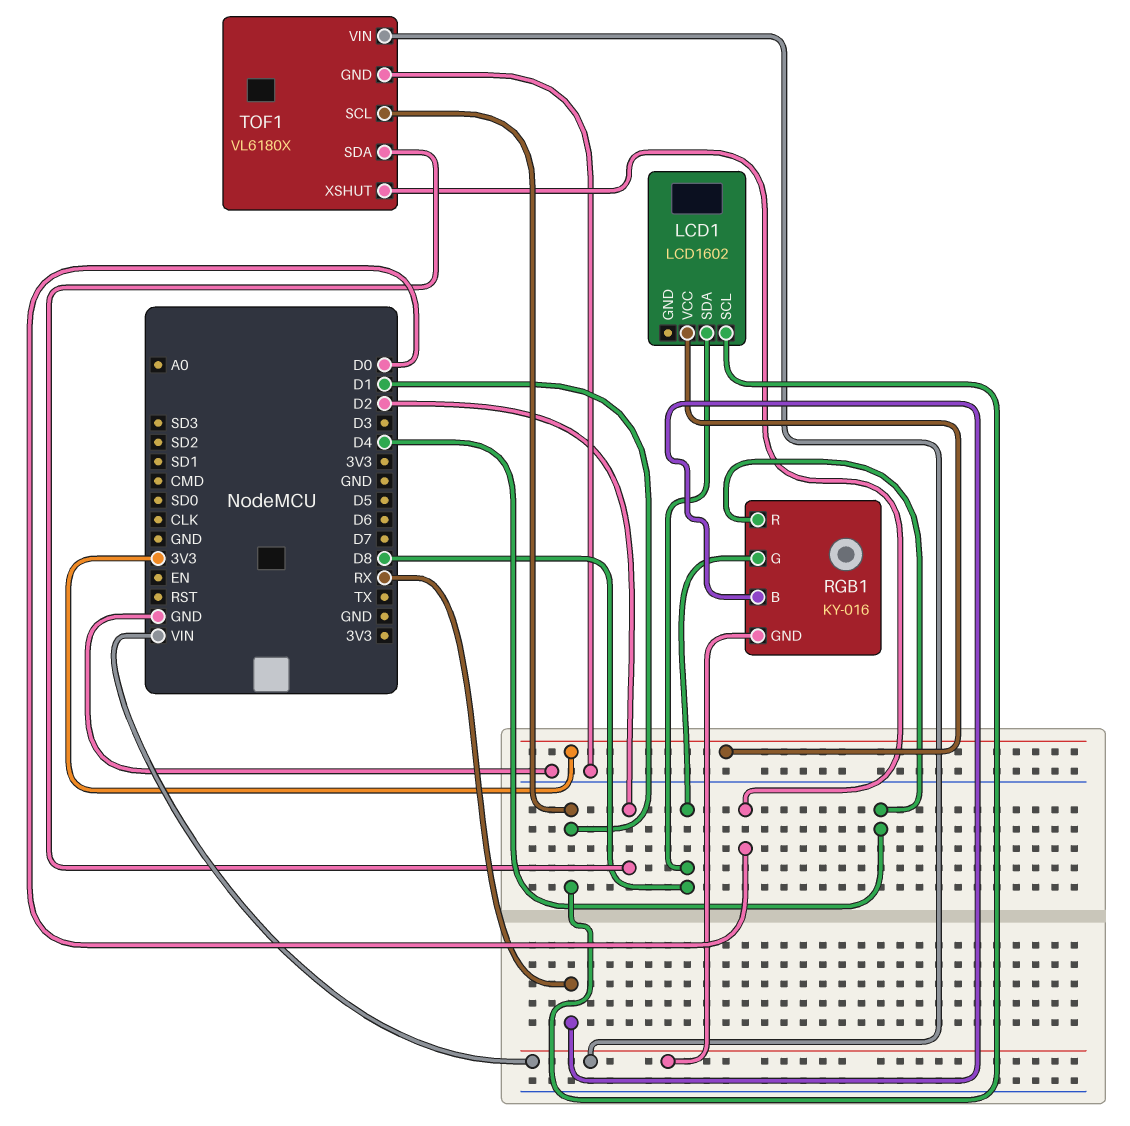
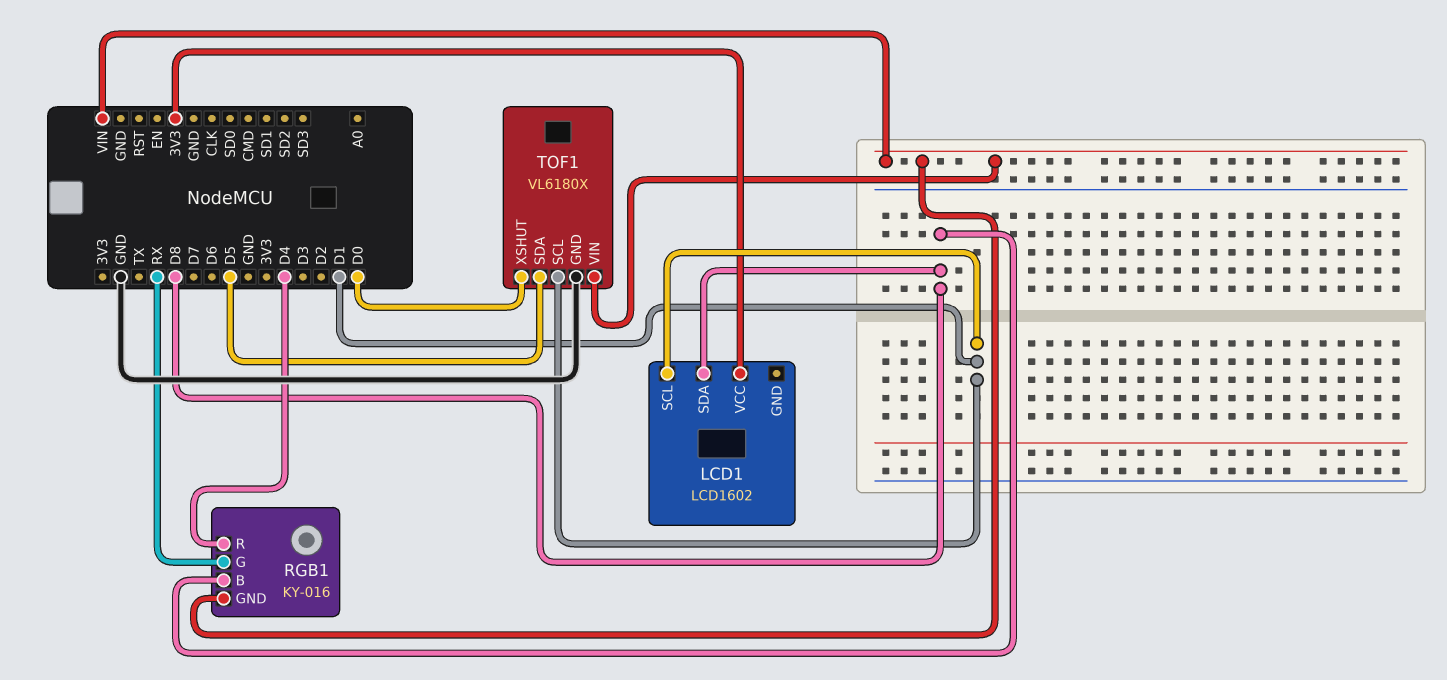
RGB1 pin B: RX -> D8
RGB1 pin G: D8 -> RX
TOF1 pin SDA: D2 -> D5

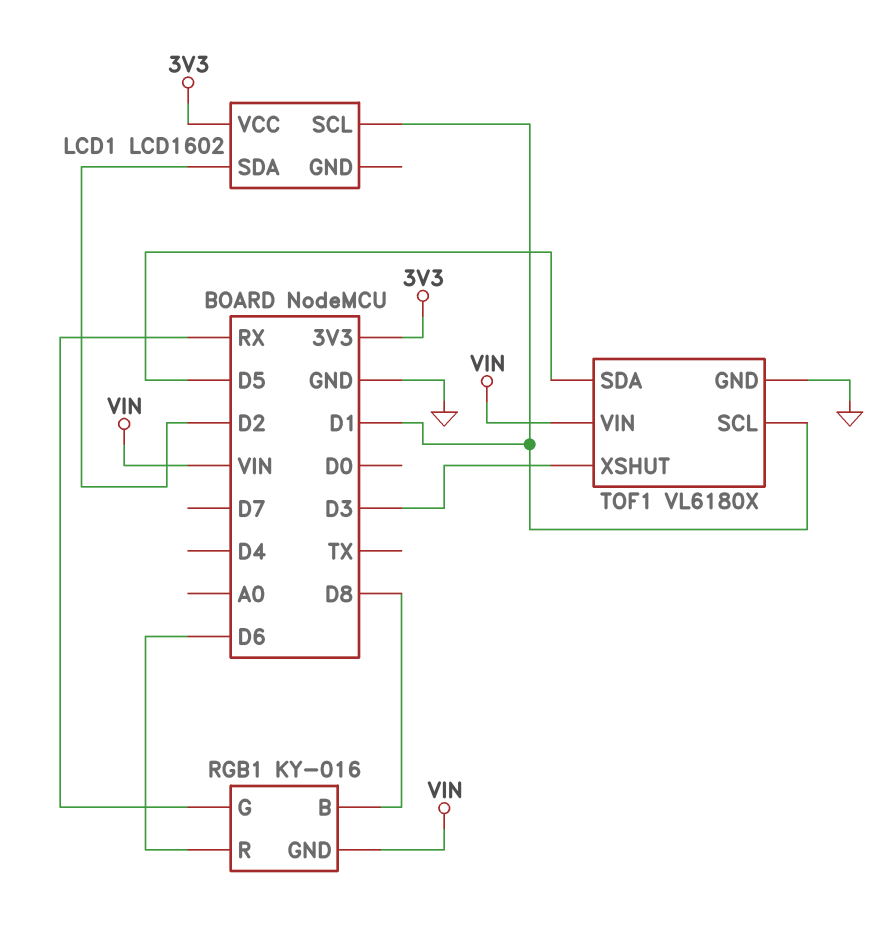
LCD1 pin SDA: D8 -> D2
RGB1 pin R: D4 -> D6
TOF1 pin XSHUT: D0 -> D3

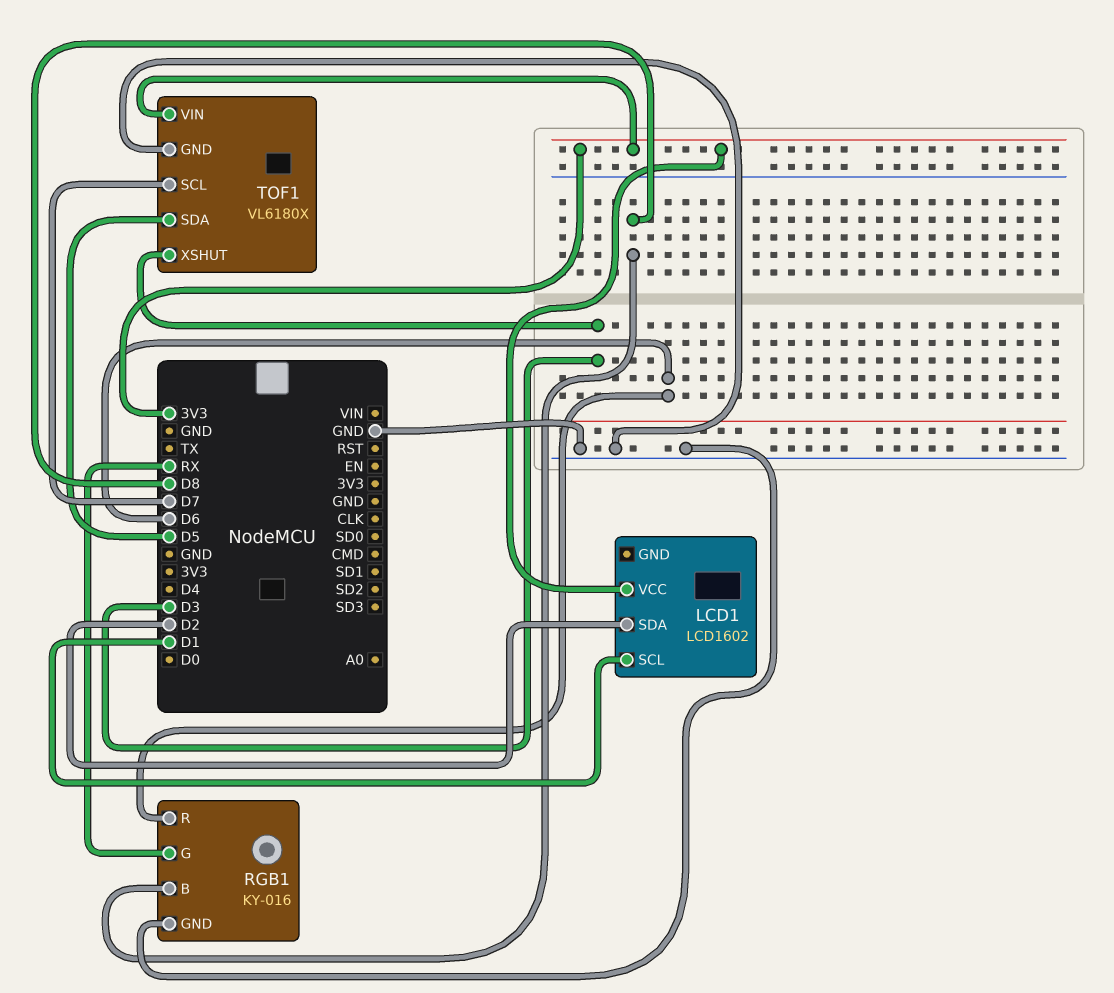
RGB1 pin GND: VIN -> GND
TOF1 pin SCL: D1 -> D7
TOF1 pin VIN: VIN -> 3V3

